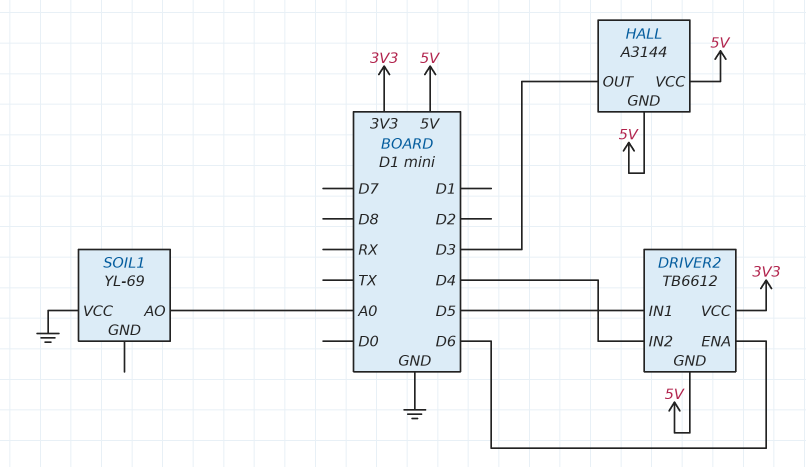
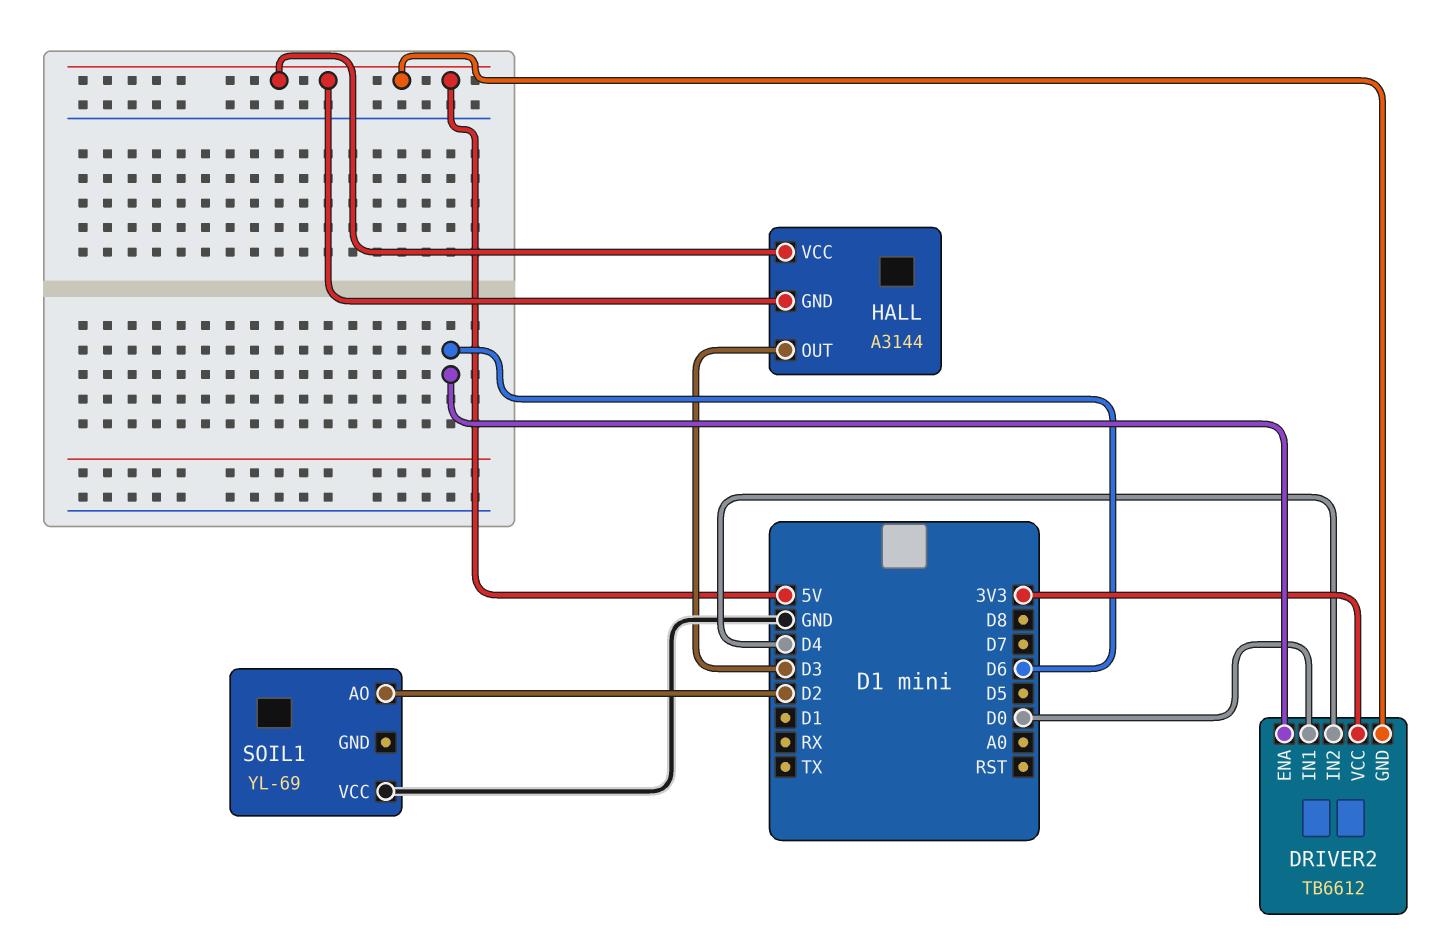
DRIVER2 pin IN1: D5 -> D0
SOIL1 pin AO: A0 -> D2

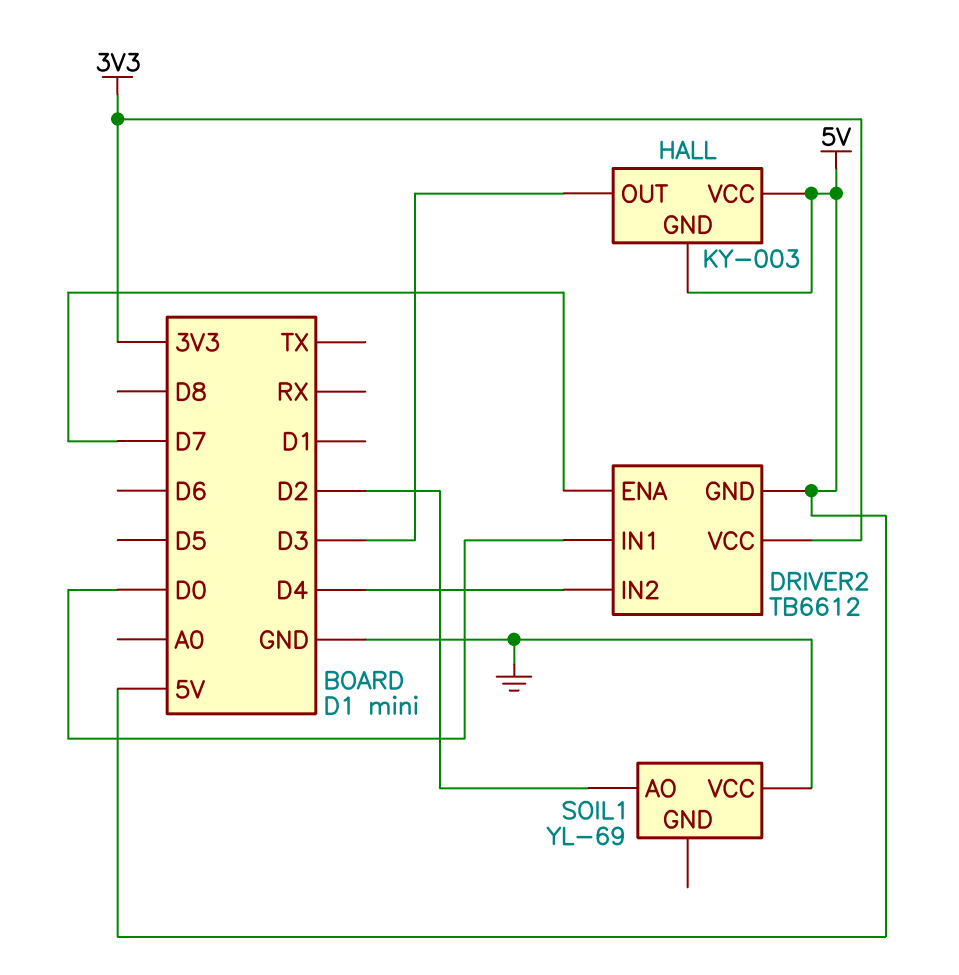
DRIVER2 pin ENA: D6 -> D7
HALL: A3144 -> KY-003

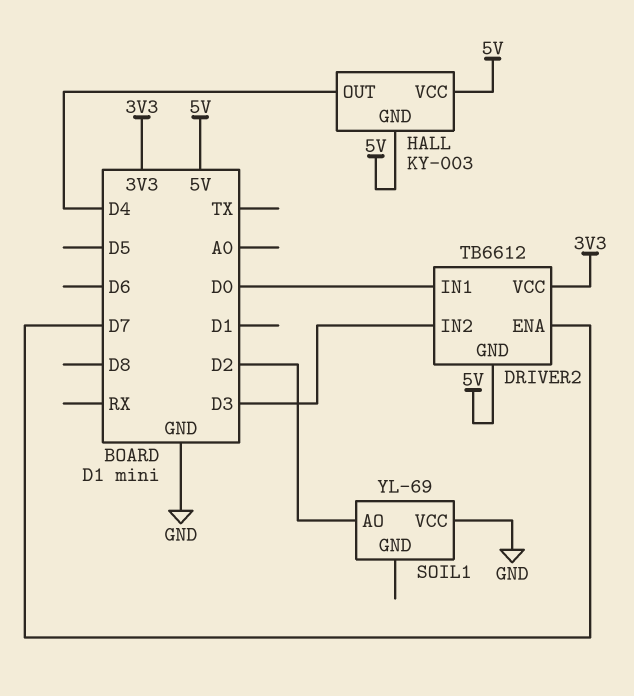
DRIVER2 pin IN2: D4 -> D3
HALL pin OUT: D3 -> D4

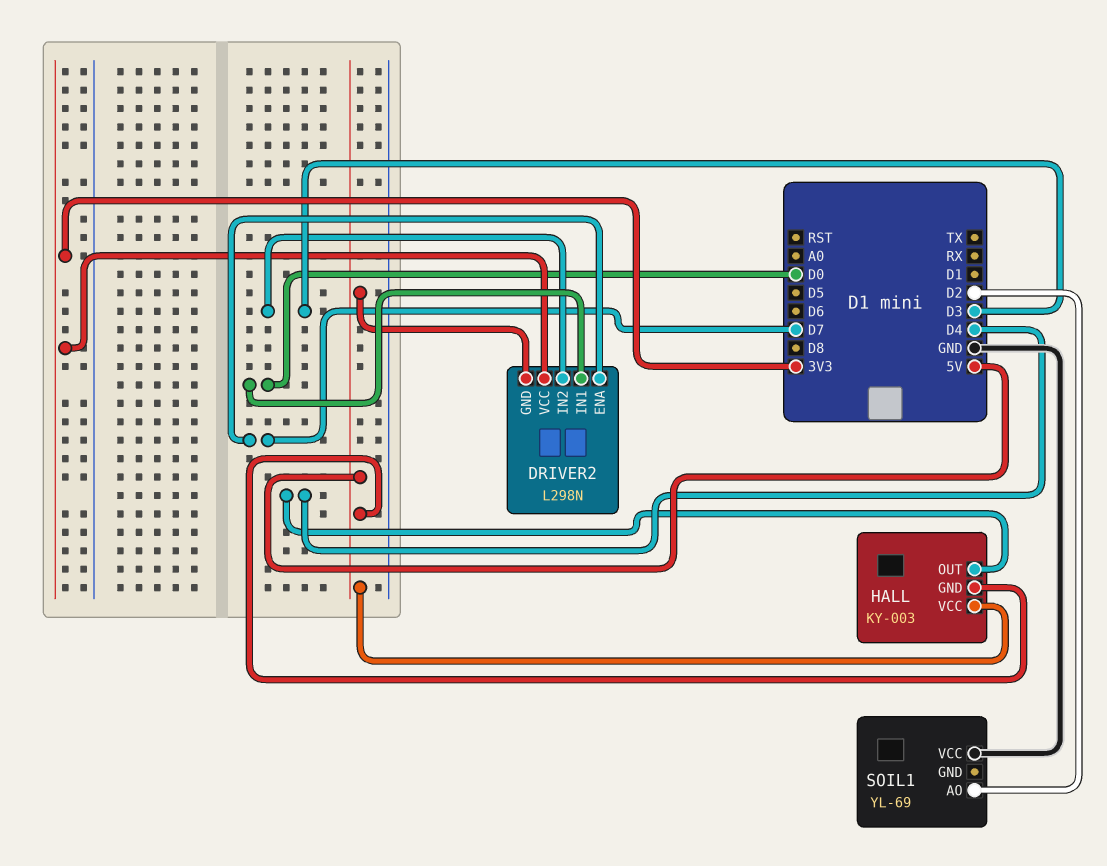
DRIVER2: TB6612 -> L298N

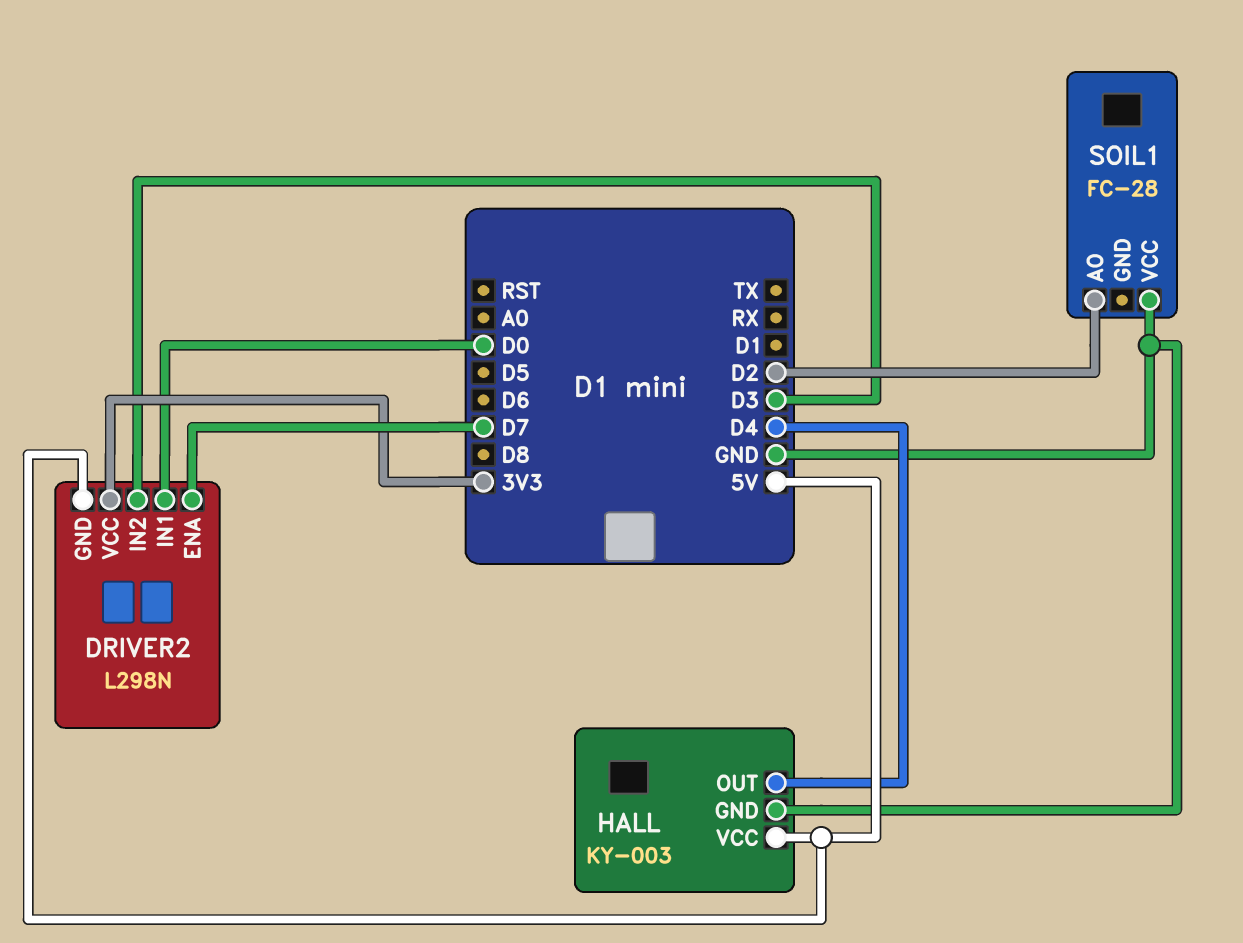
HALL pin GND: 5V -> GND
SOIL1: YL-69 -> FC-28

